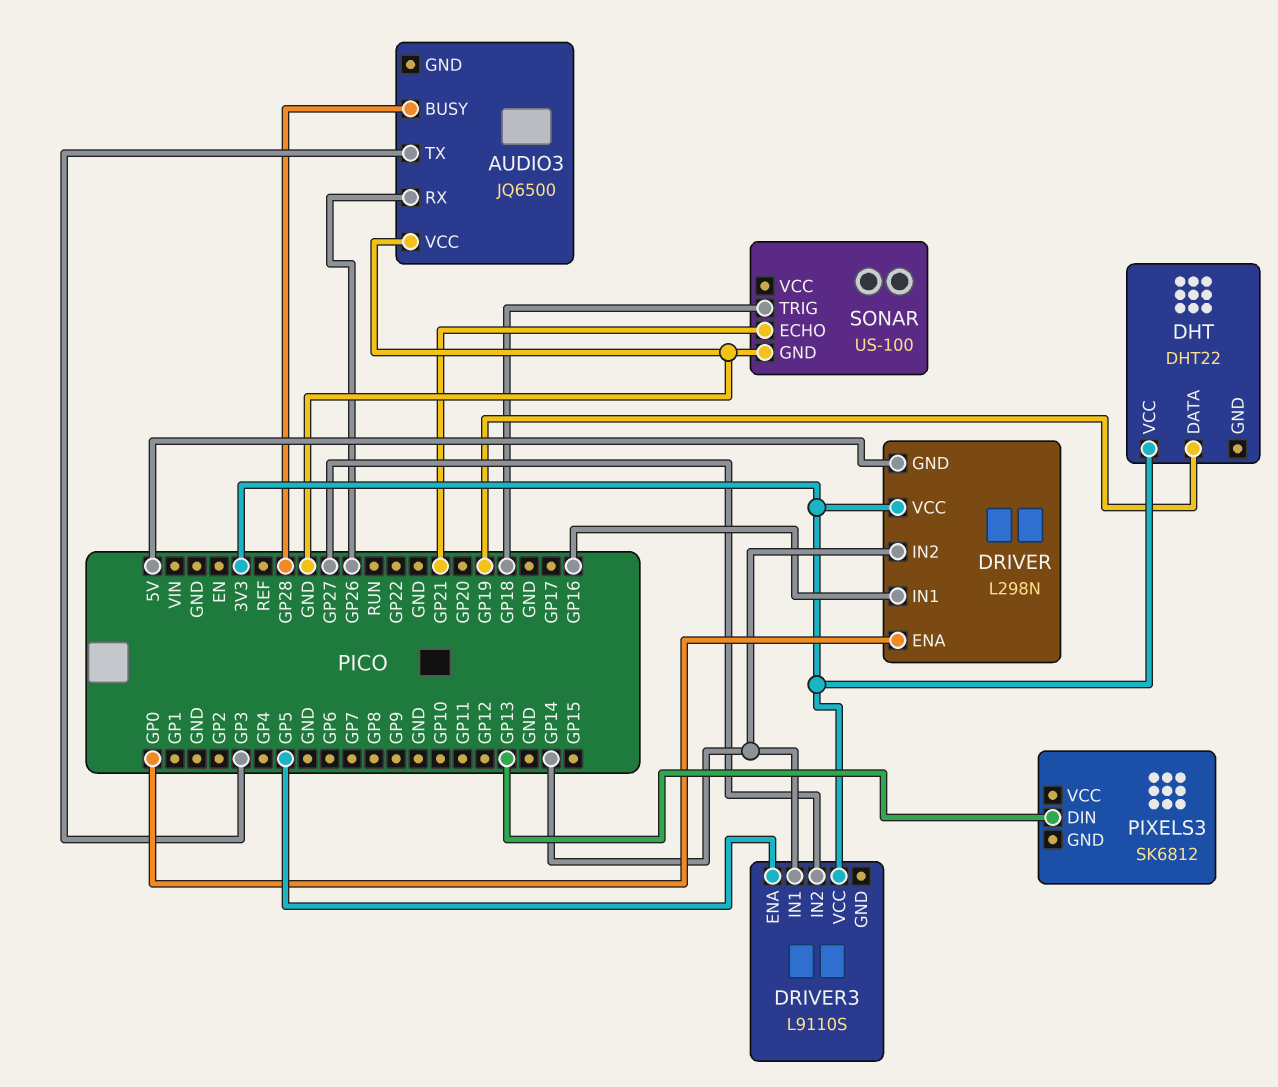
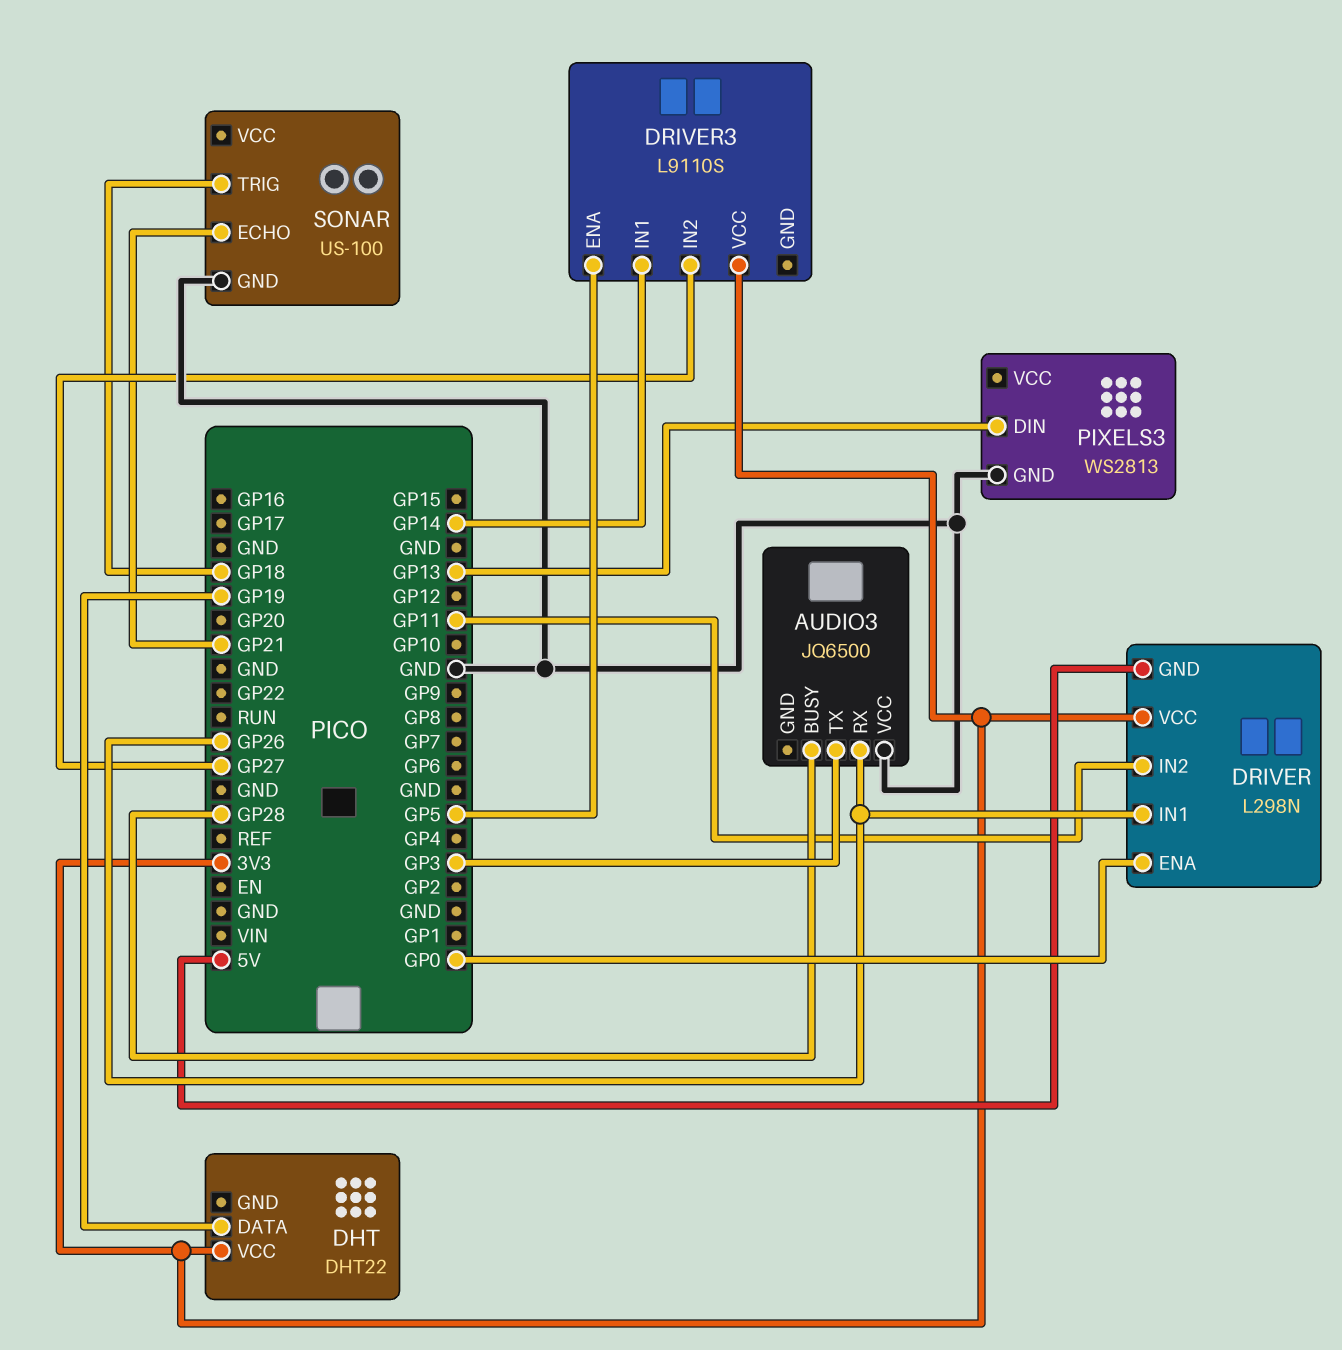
DRIVER pin IN1: GP16 -> GP26
DRIVER pin IN2: GP14 -> GP11
PIXELS3: SK6812 -> WS2813
PIXELS3 pin GND: none -> GND

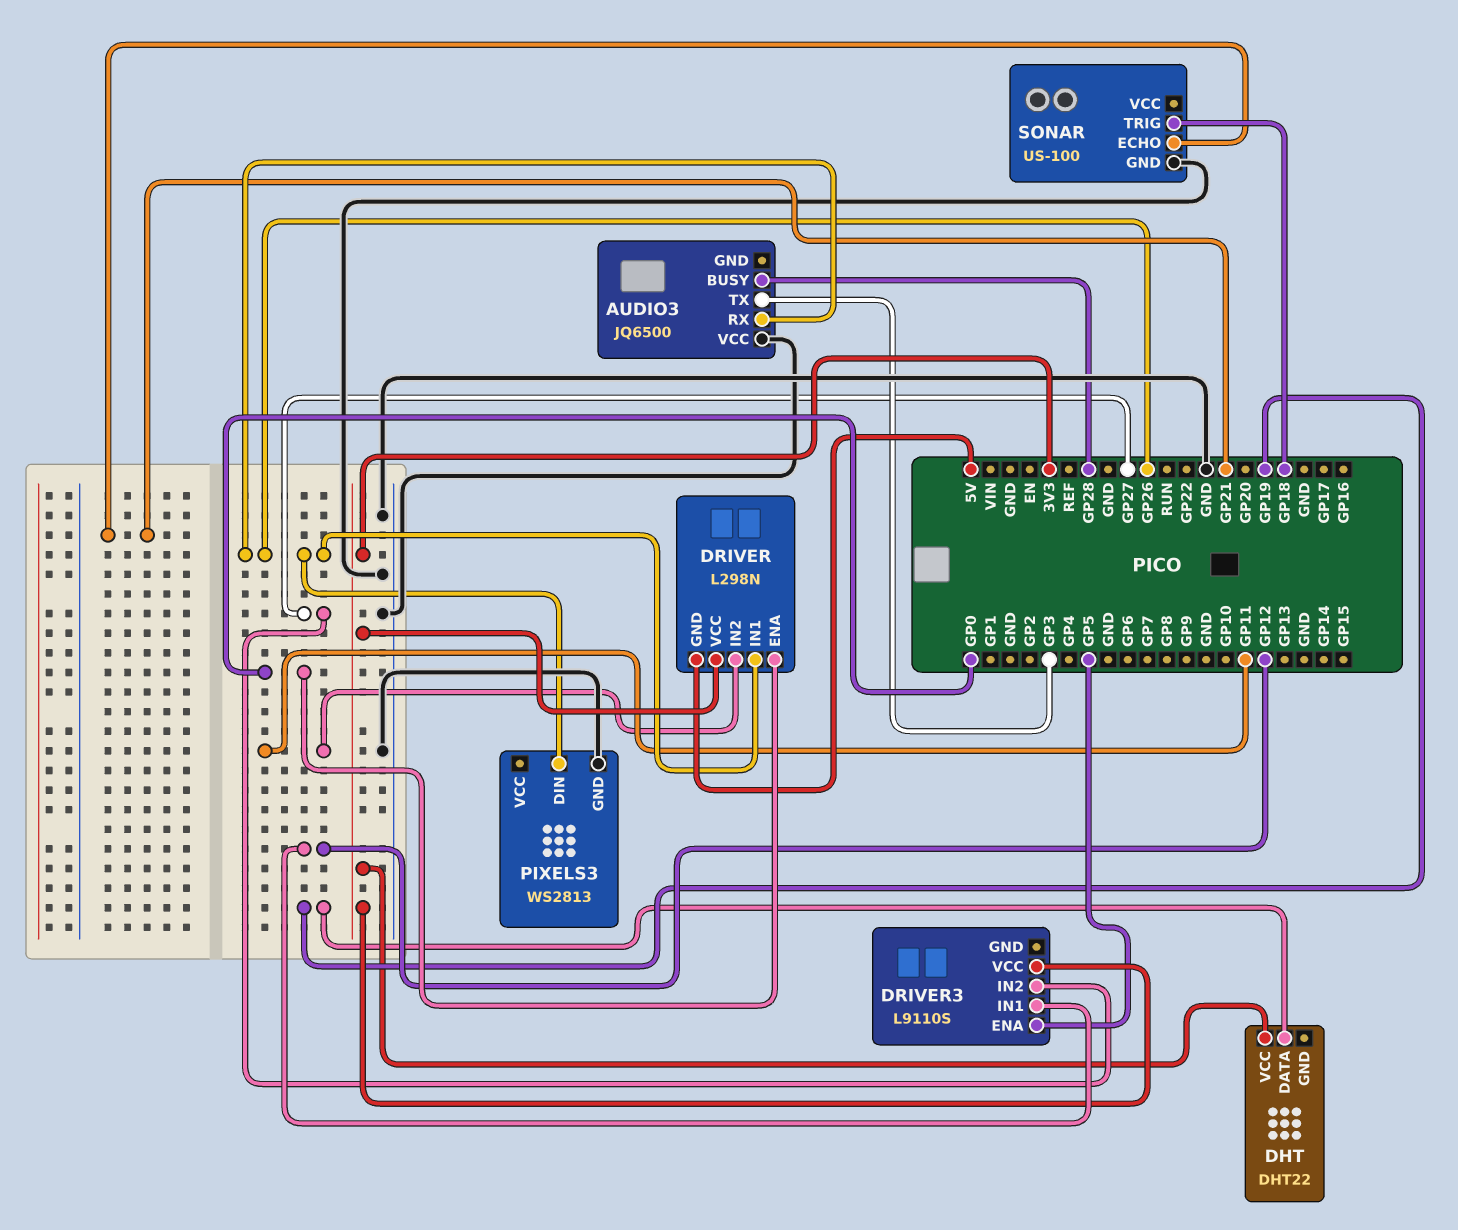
DRIVER3 pin IN1: GP14 -> GP12
PIXELS3 pin DIN: GP13 -> GP26

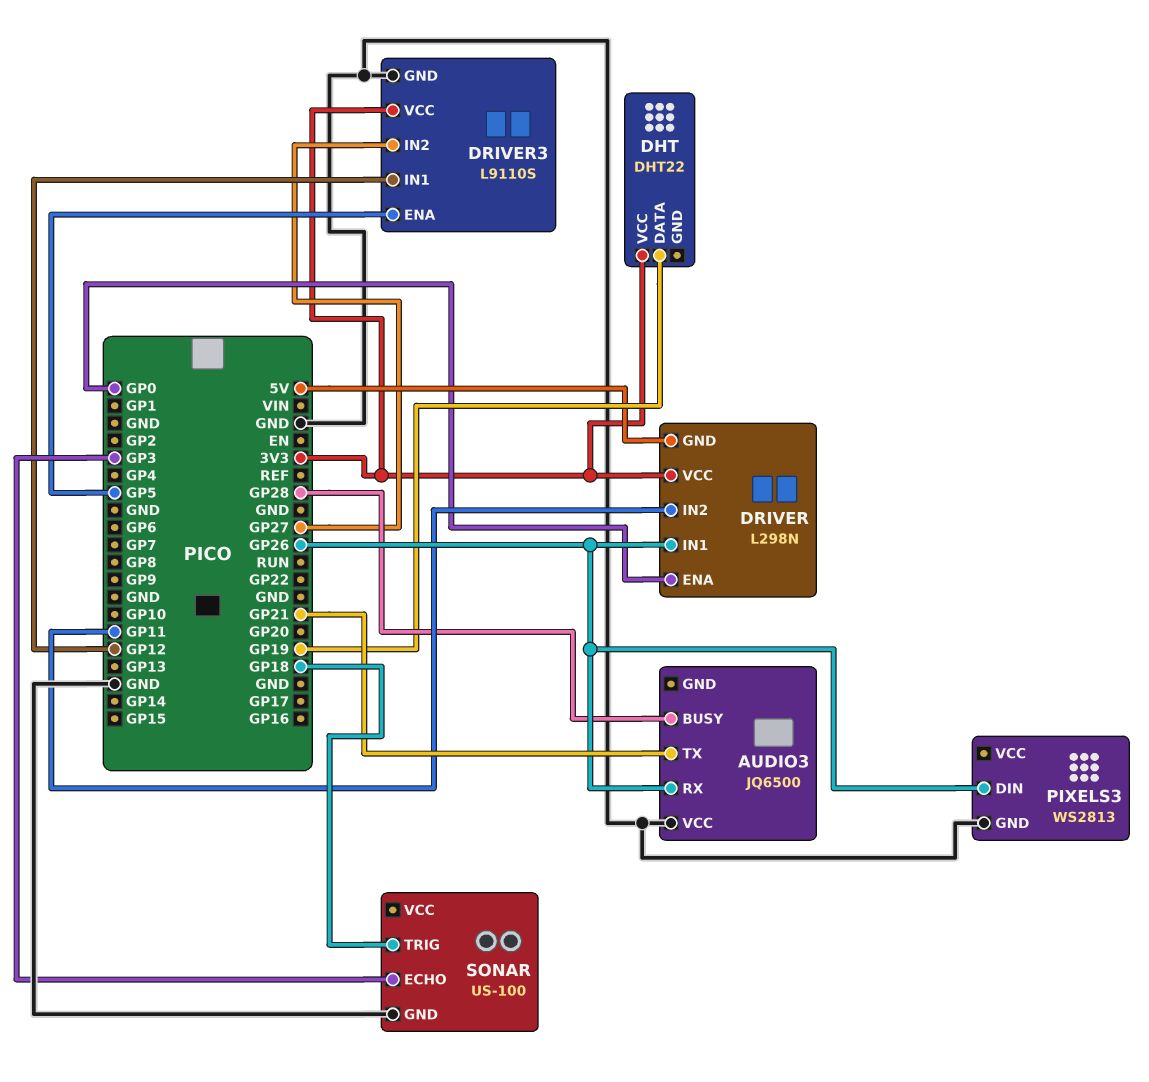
AUDIO3 pin TX: GP3 -> GP21
DRIVER3 pin GND: none -> GND
SONAR pin ECHO: GP21 -> GP3

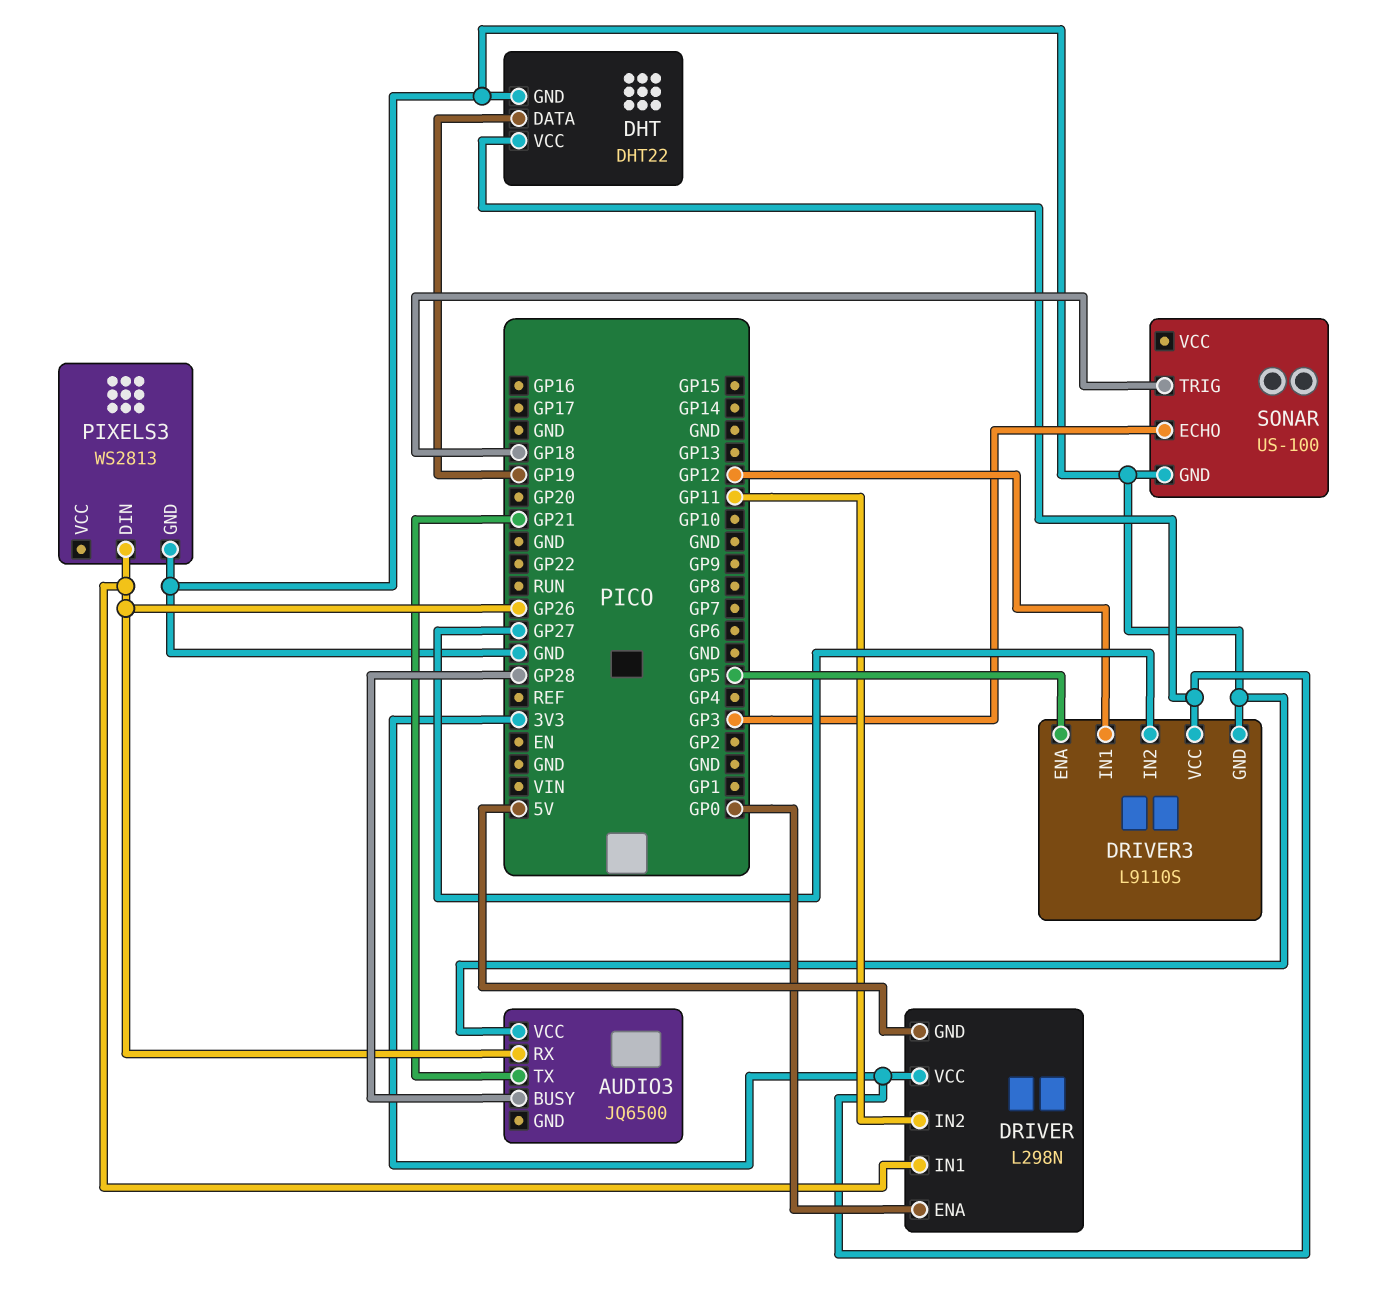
DHT pin GND: none -> GND

